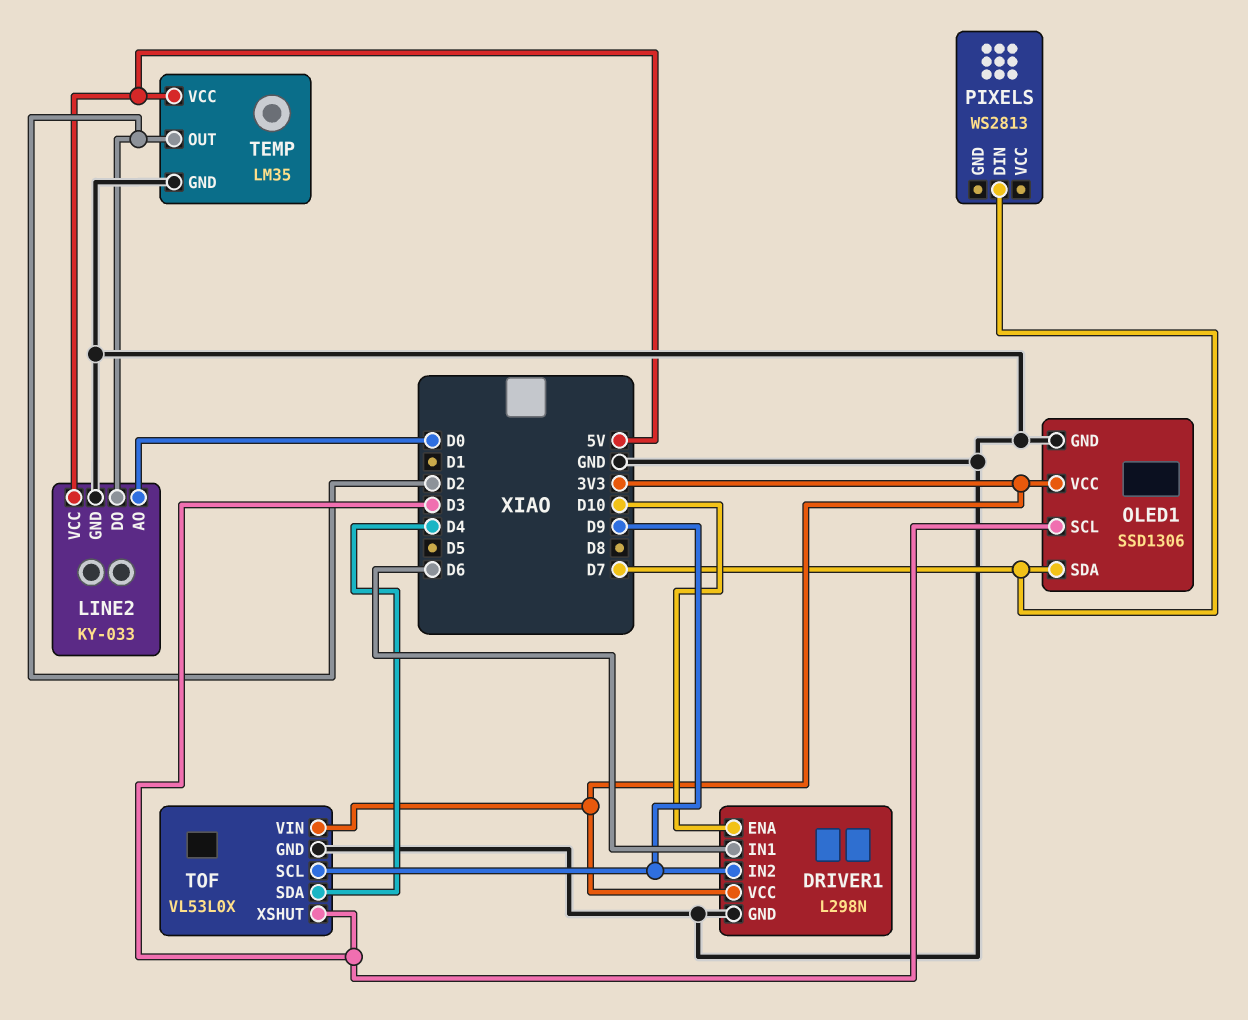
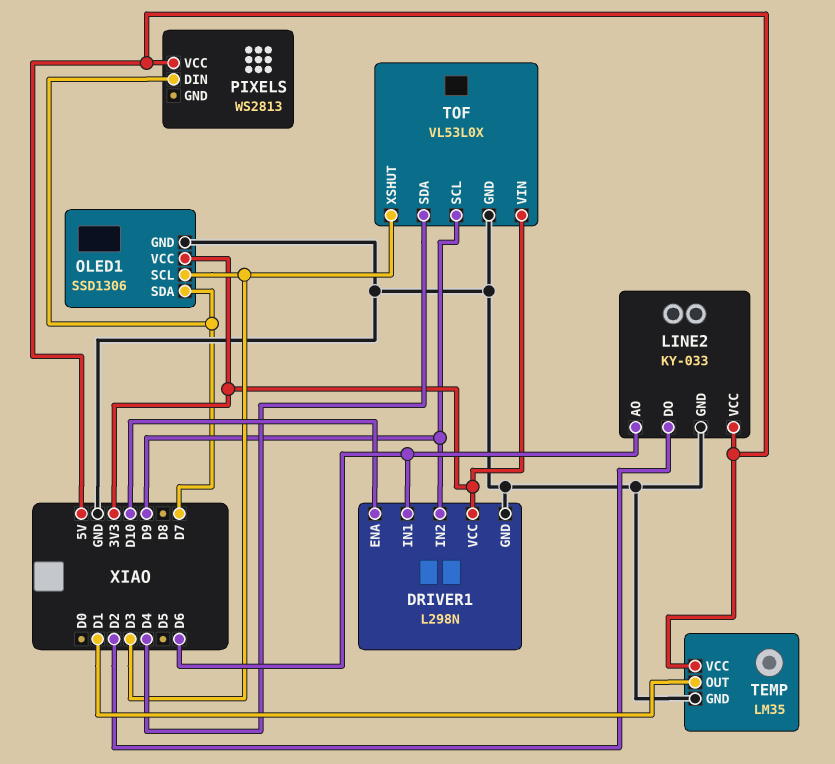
LINE2 pin AO: D0 -> D6
PIXELS pin VCC: none -> 5V
TEMP pin OUT: D2 -> D1

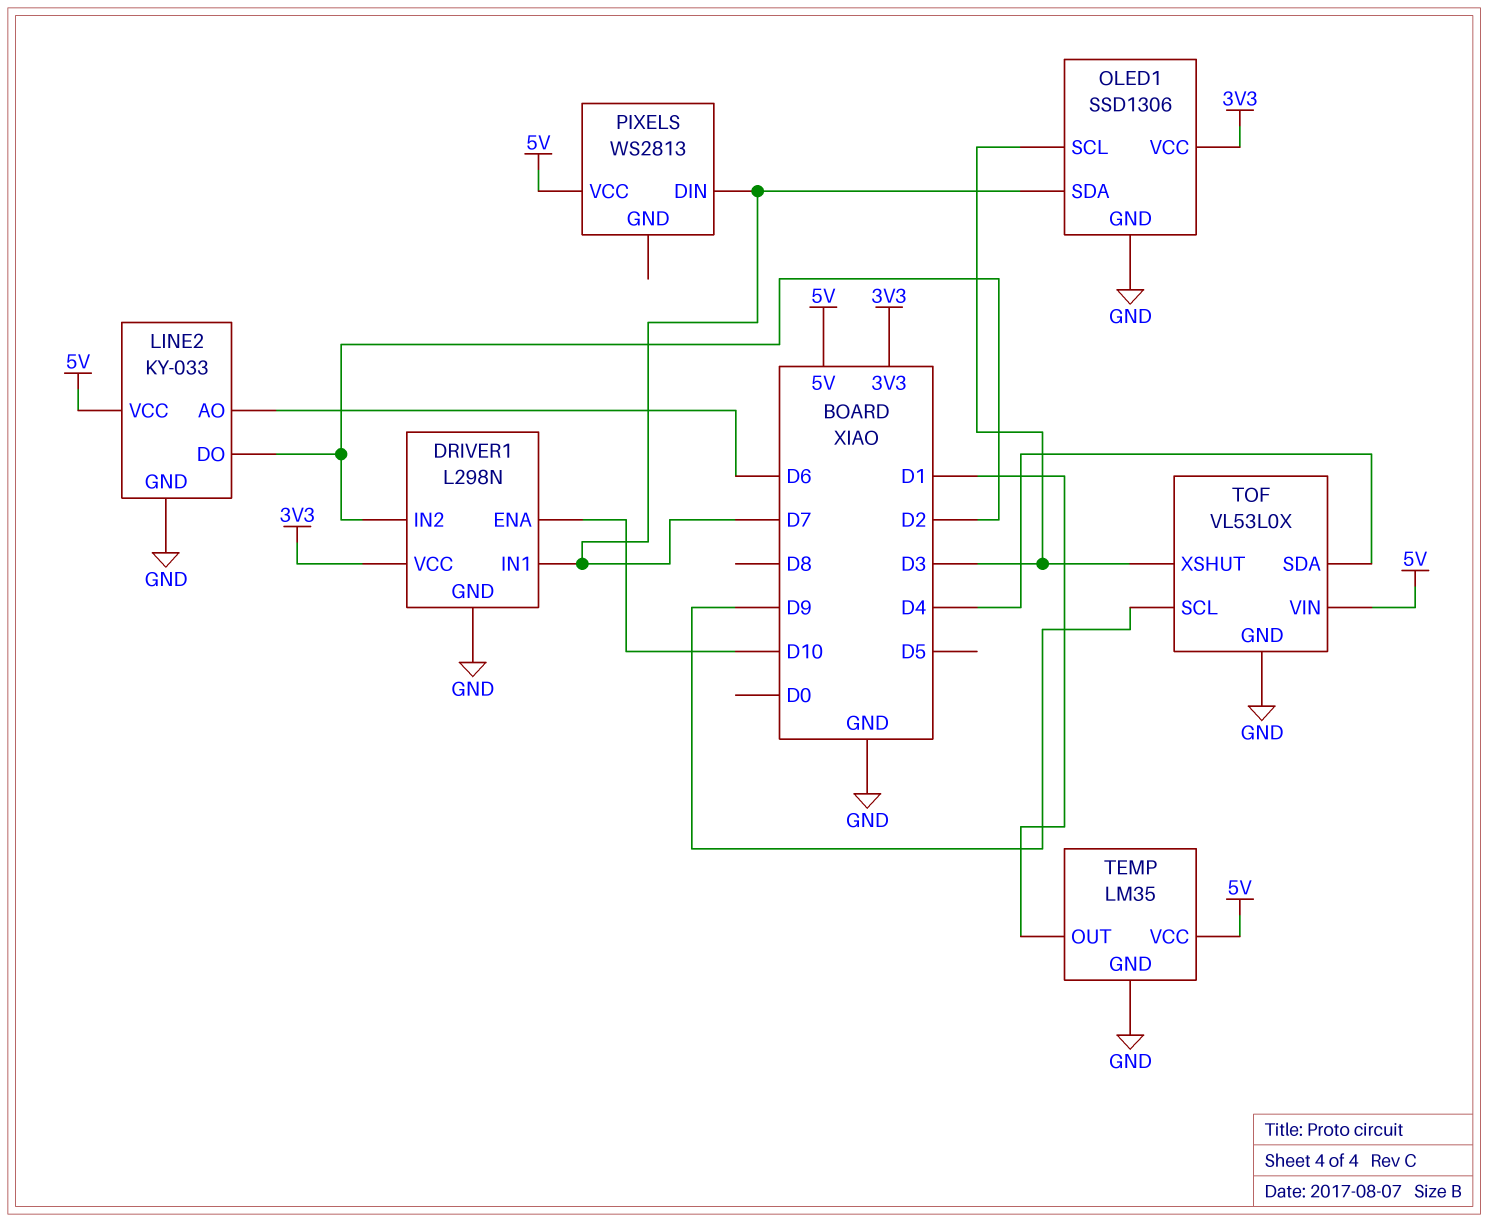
DRIVER1 pin IN1: D6 -> D7
DRIVER1 pin IN2: D9 -> D2
TOF pin VIN: 3V3 -> 5V

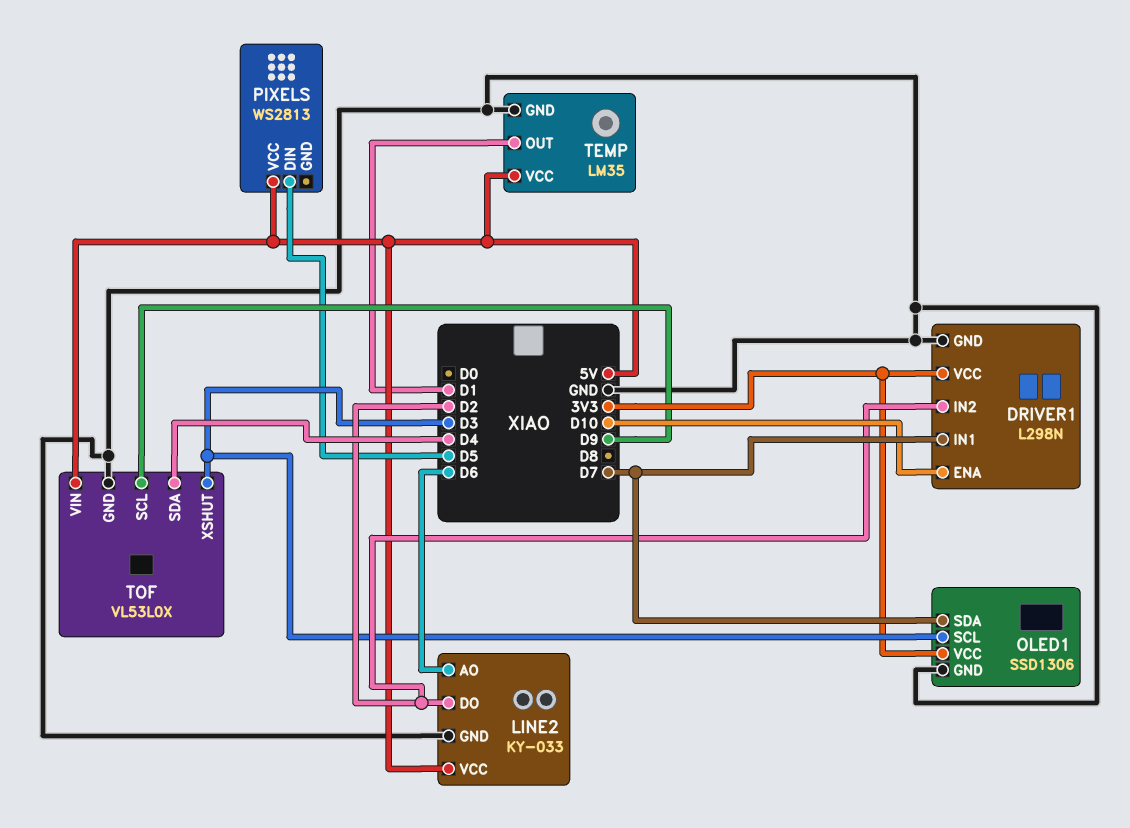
PIXELS pin DIN: D7 -> D5

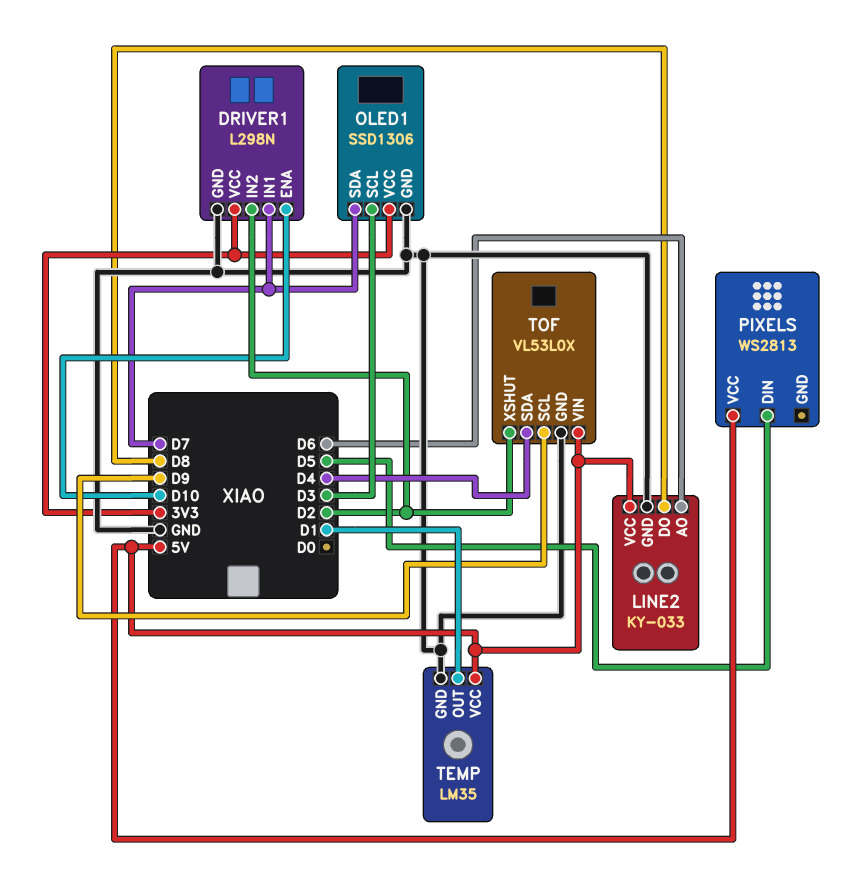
LINE2 pin DO: D2 -> D8
TOF pin XSHUT: D3 -> D2

